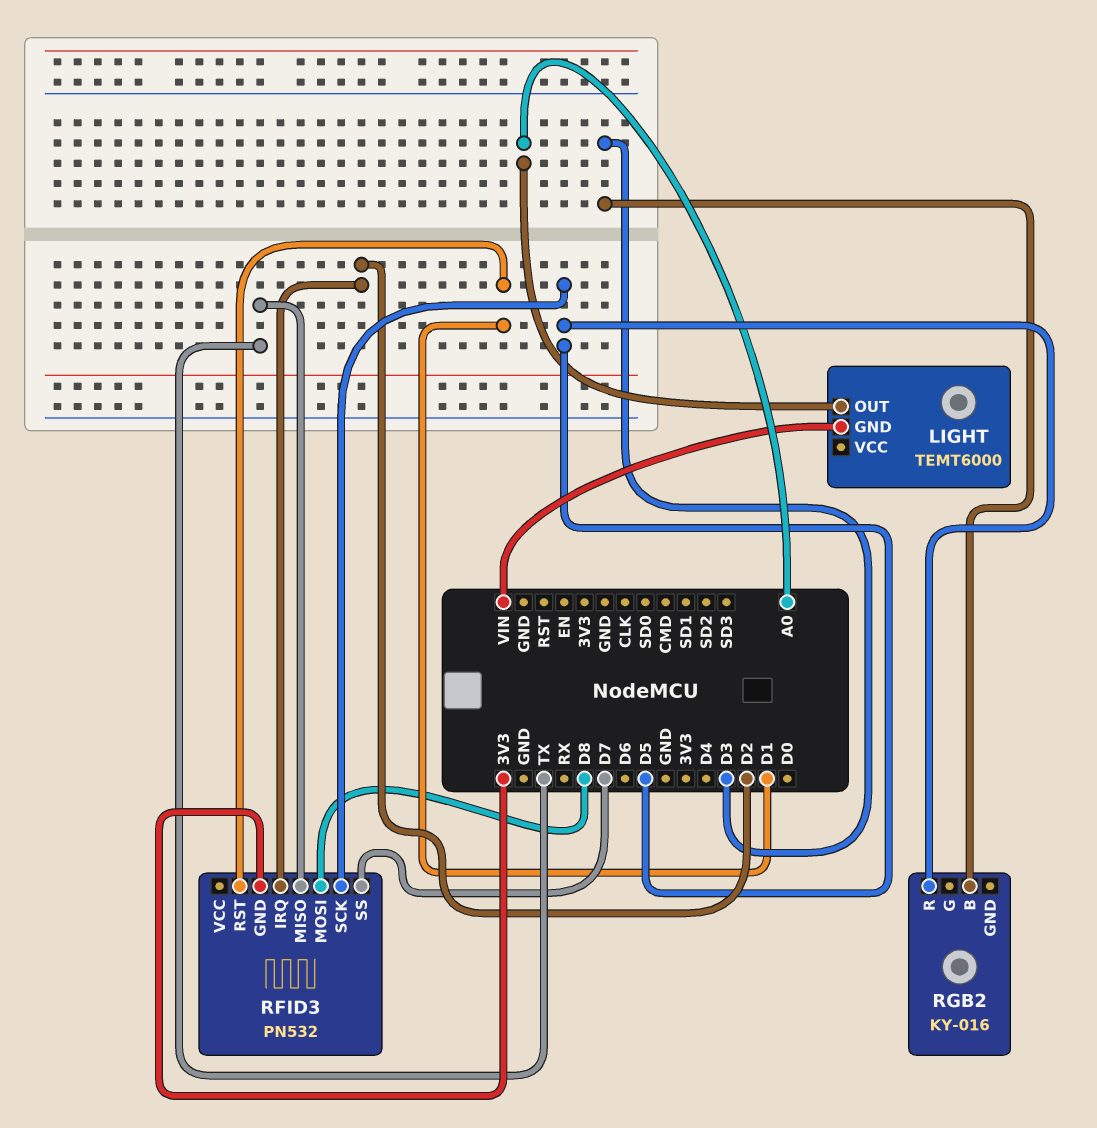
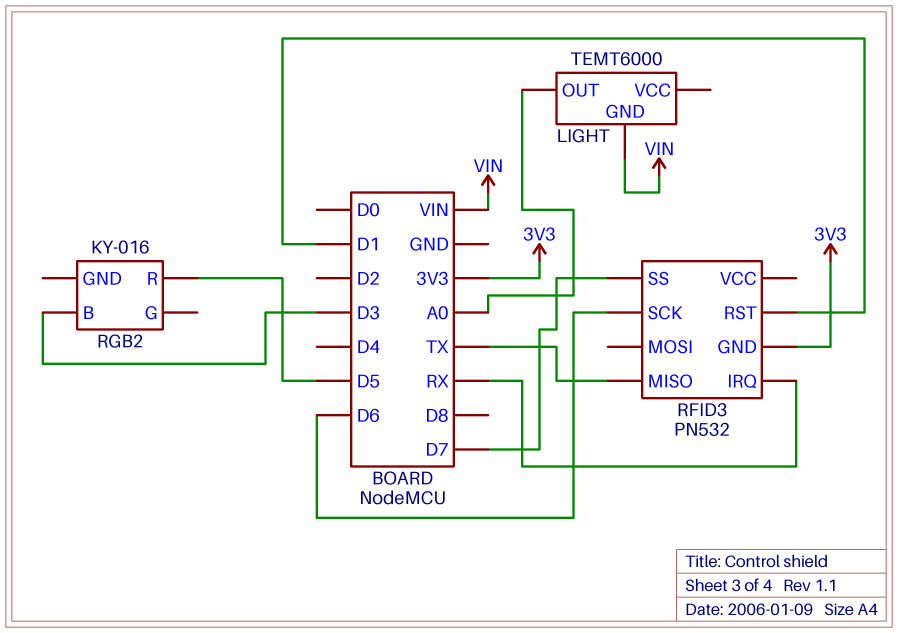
RFID3 pin IRQ: D2 -> RX
RFID3 pin MOSI: D8 -> none
RFID3 pin SCK: D5 -> D6

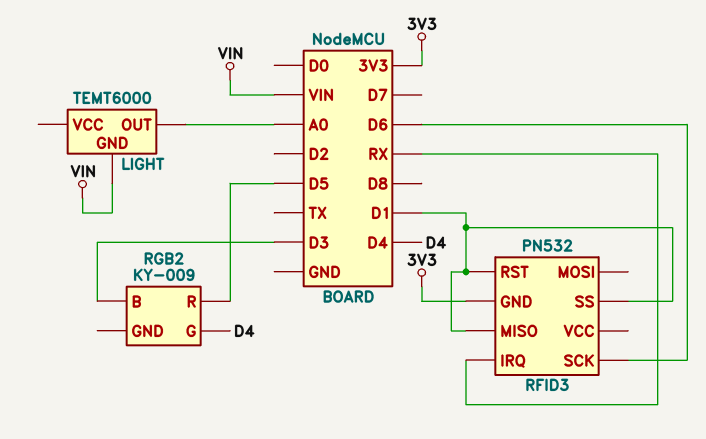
RFID3 pin MISO: TX -> D1
RFID3 pin SS: D7 -> D1
RGB2: KY-016 -> KY-009
RGB2 pin G: none -> D4

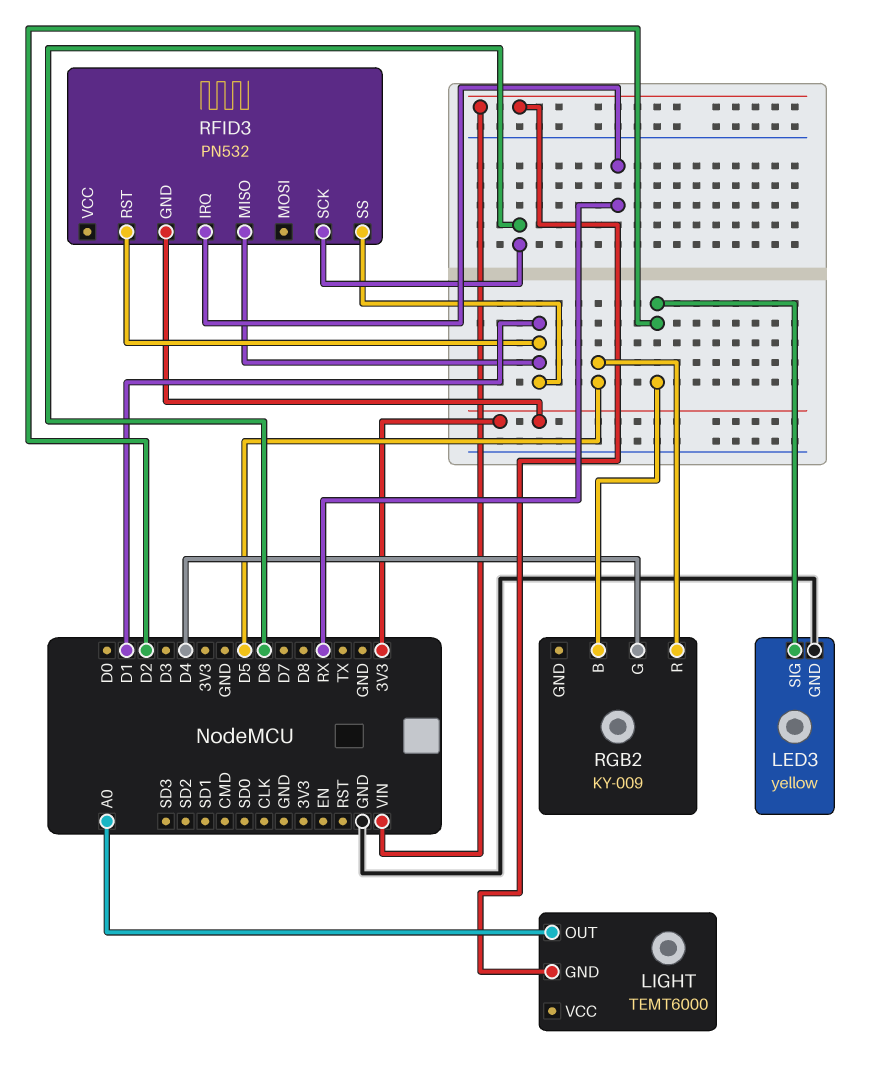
LED3: none -> yellow
LED3 pin GND: none -> GND
LED3 pin SIG: none -> D2
RGB2 pin B: D3 -> D2

